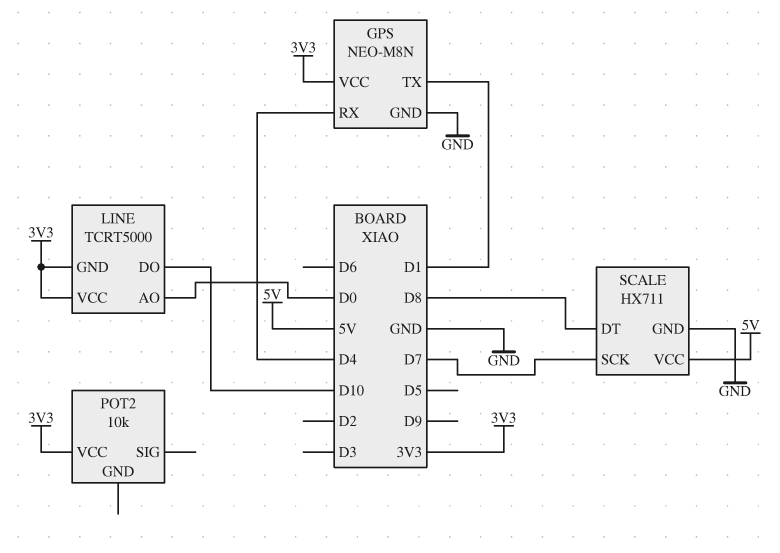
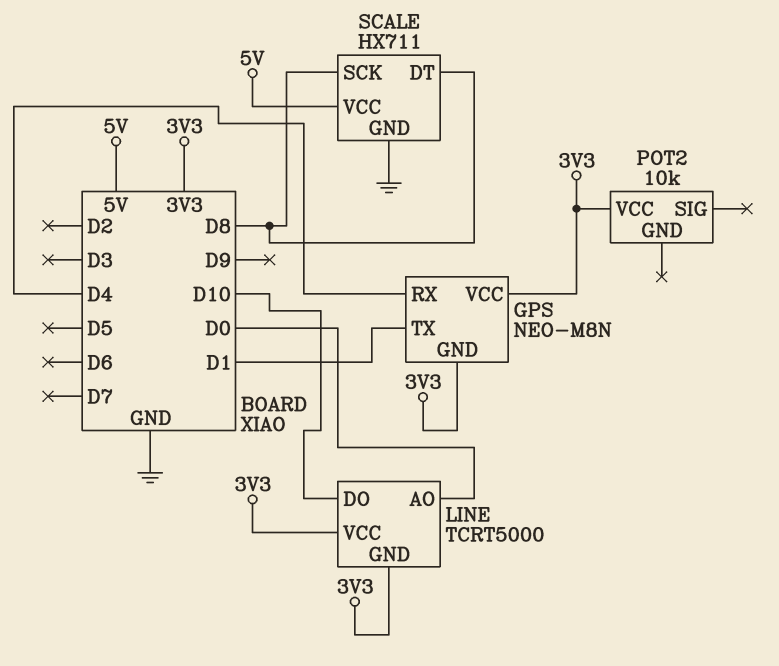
GPS pin GND: GND -> 3V3
SCALE pin SCK: D7 -> D8

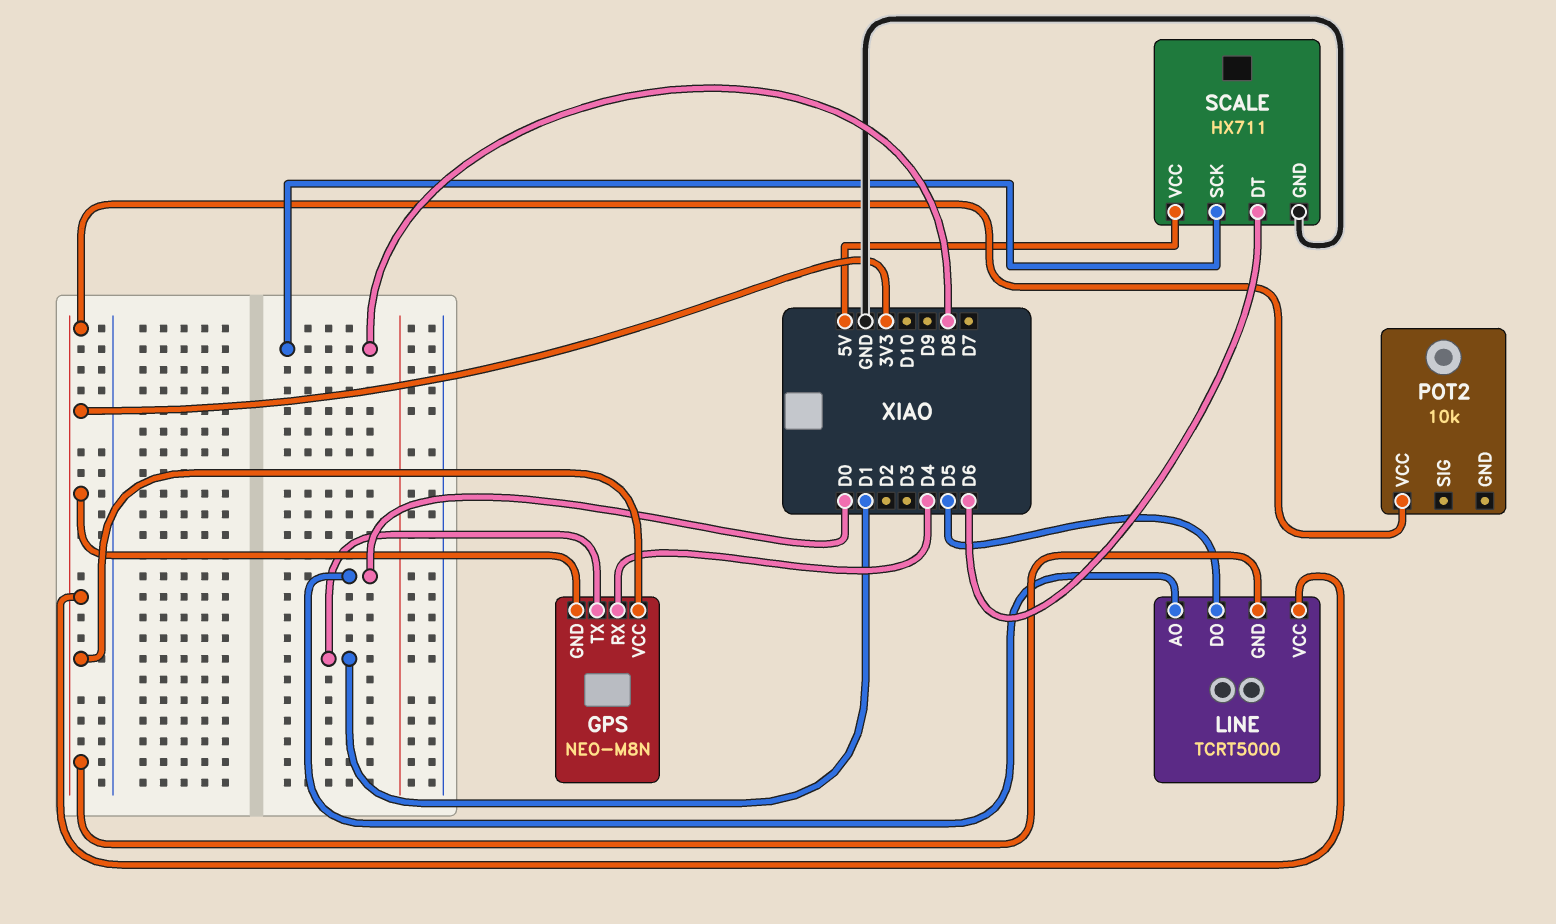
LINE pin DO: D10 -> D5
SCALE pin DT: D8 -> D6

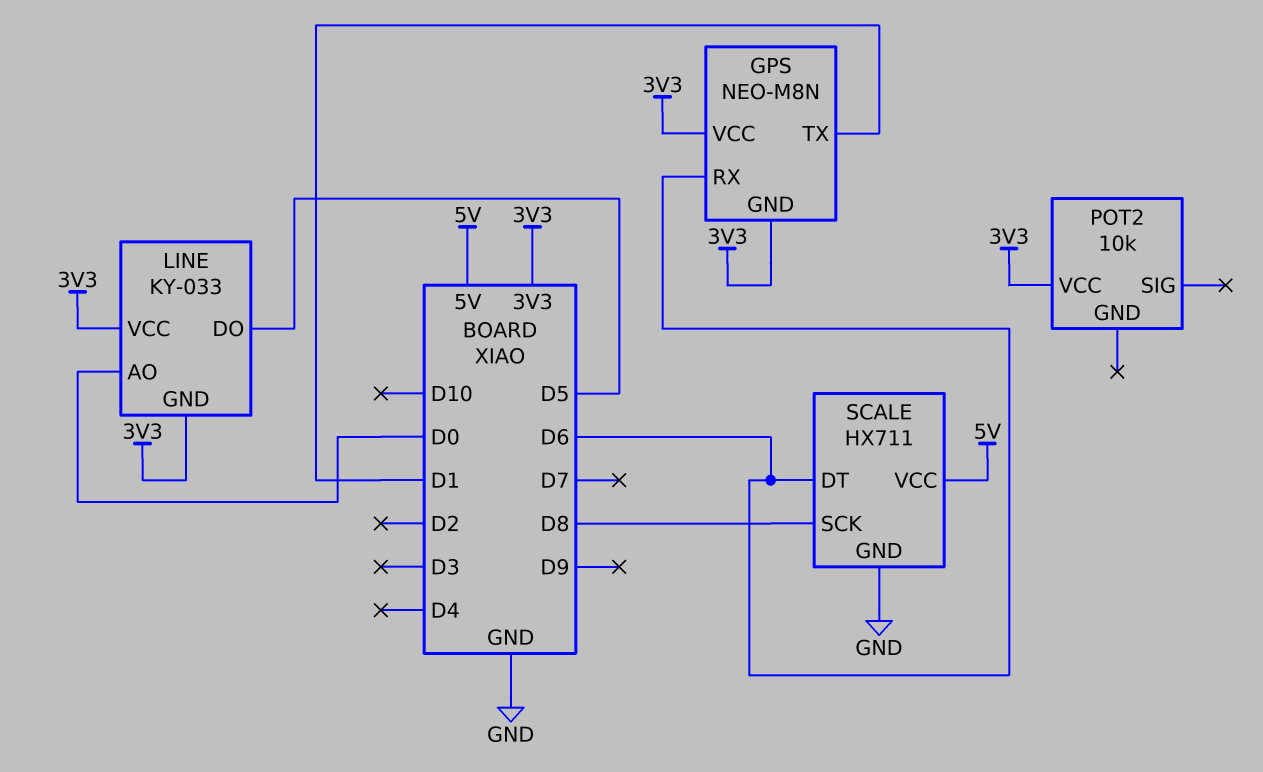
GPS pin RX: D4 -> D6
LINE: TCRT5000 -> KY-033

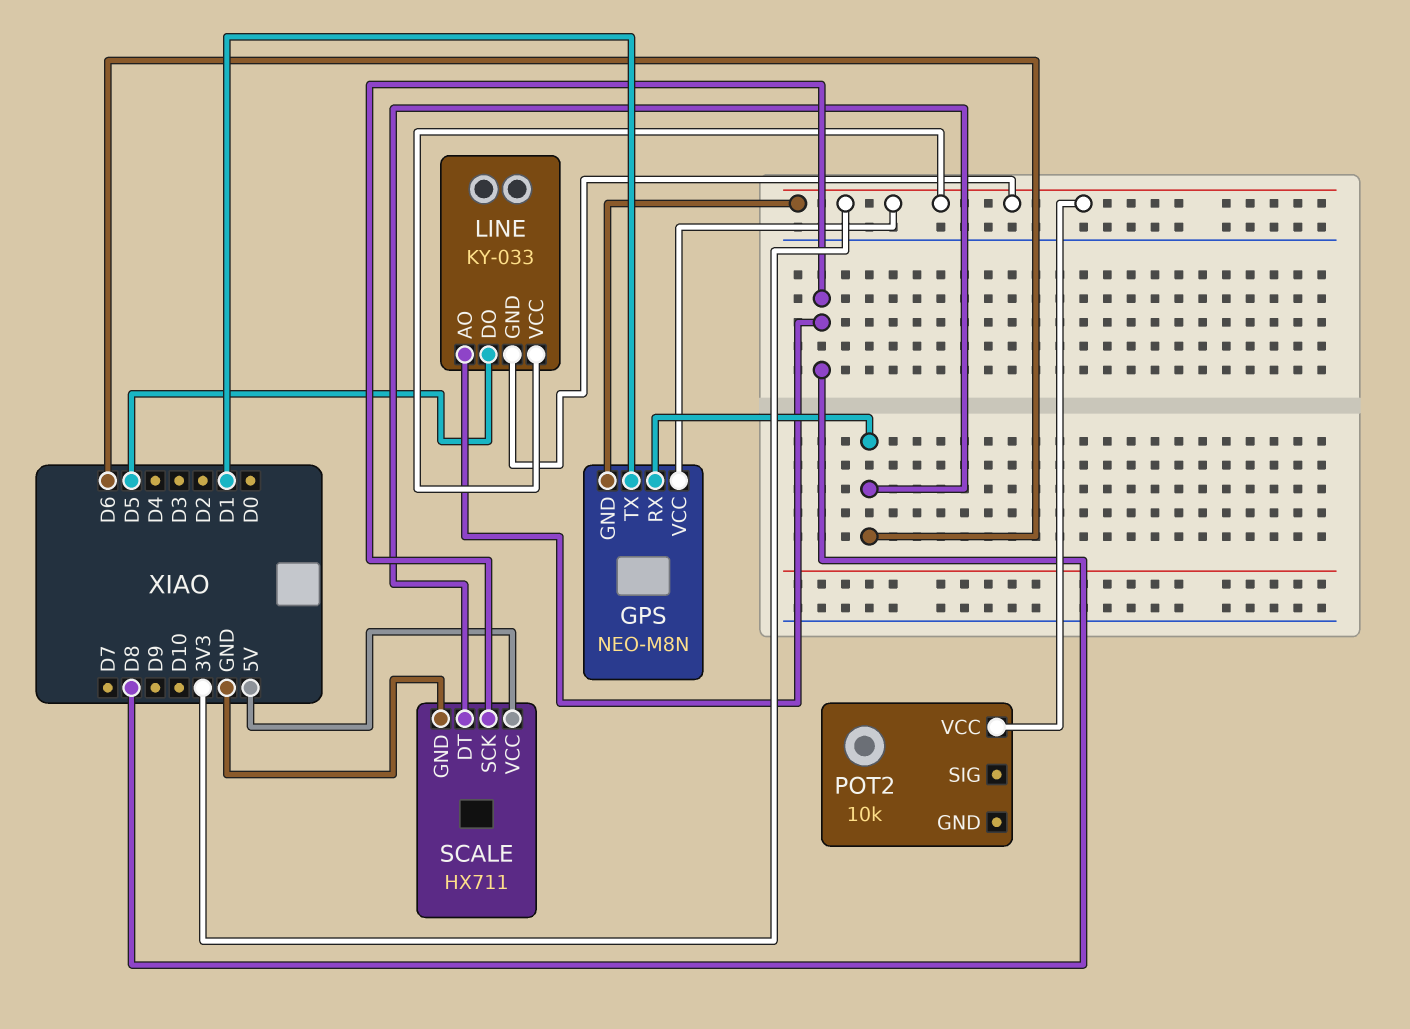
LINE pin AO: D0 -> D8

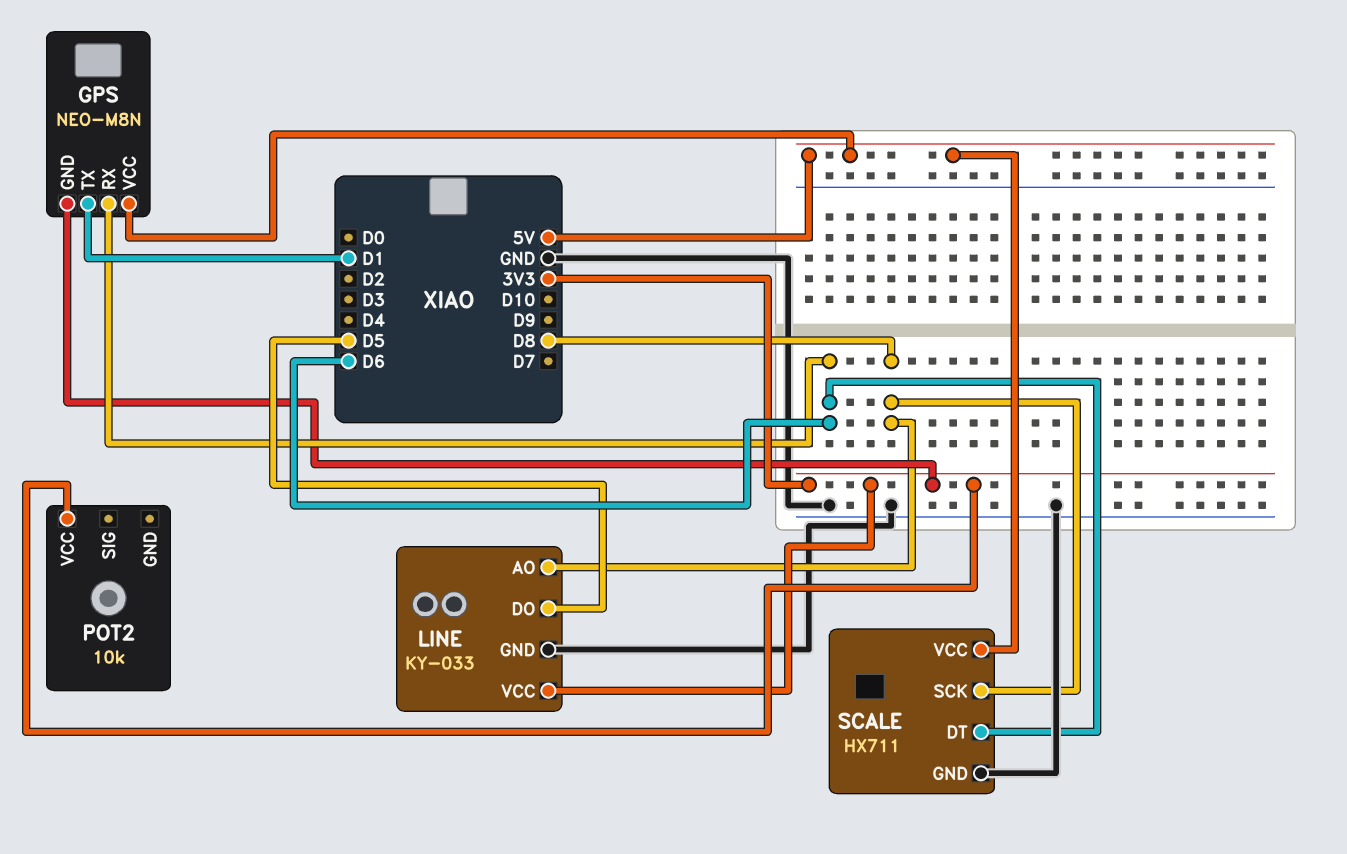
GPS pin VCC: 3V3 -> 5V
LINE pin GND: 3V3 -> GND

